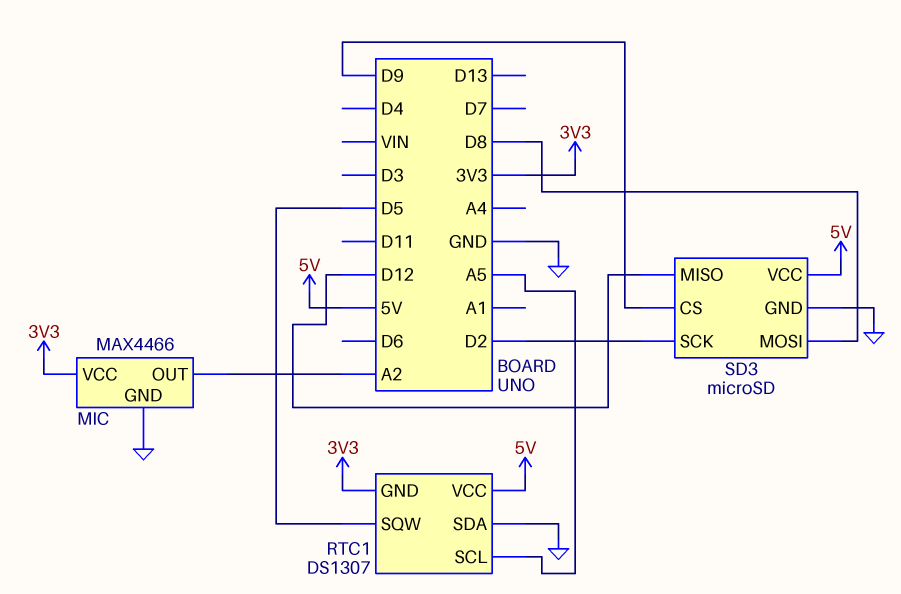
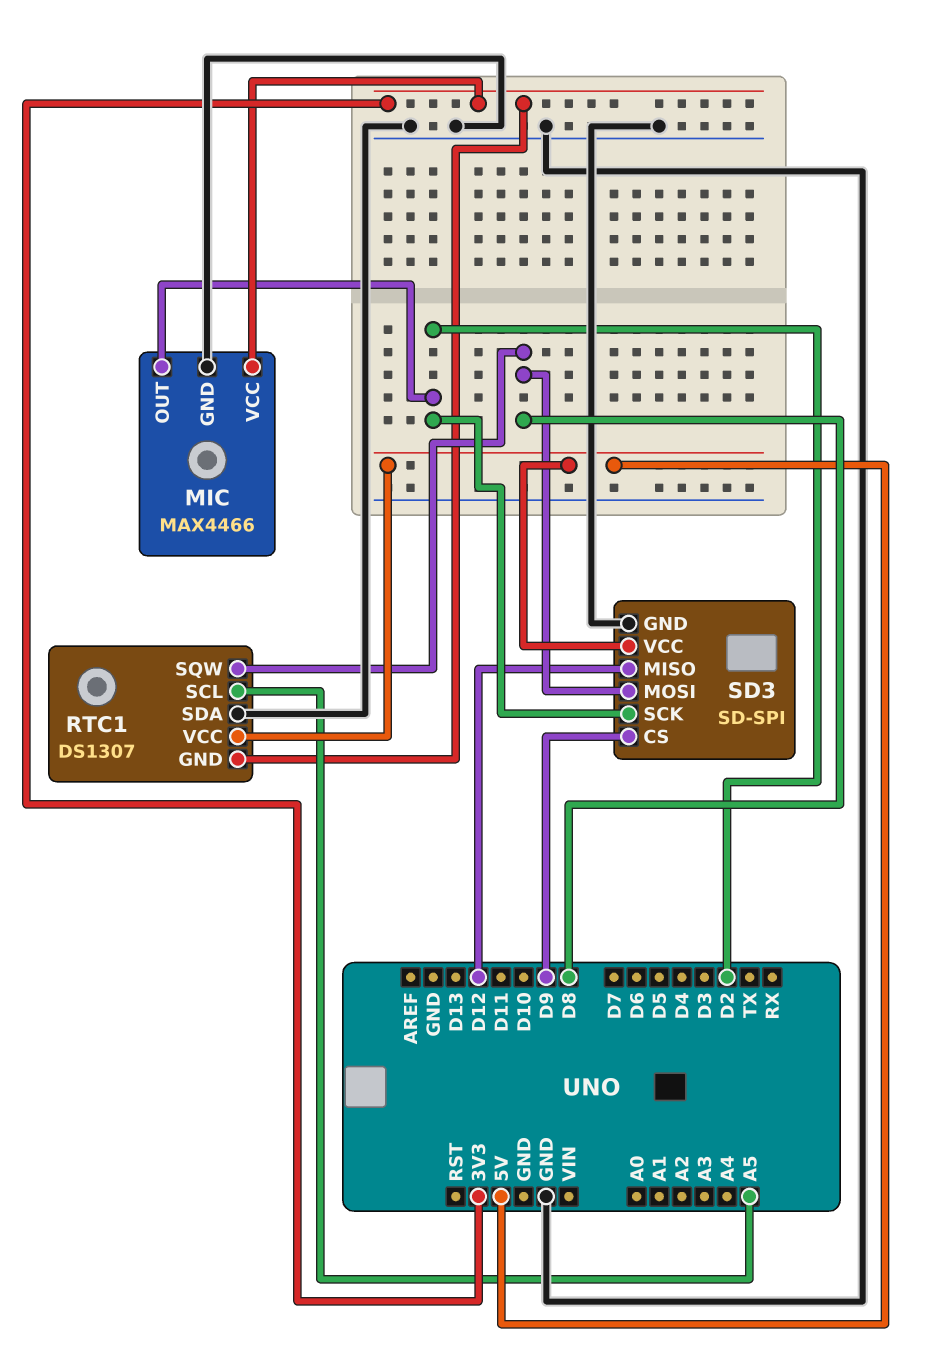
MIC pin OUT: A2 -> D2
RTC1 pin SQW: D5 -> D8
SD3: microSD -> SD-SPI

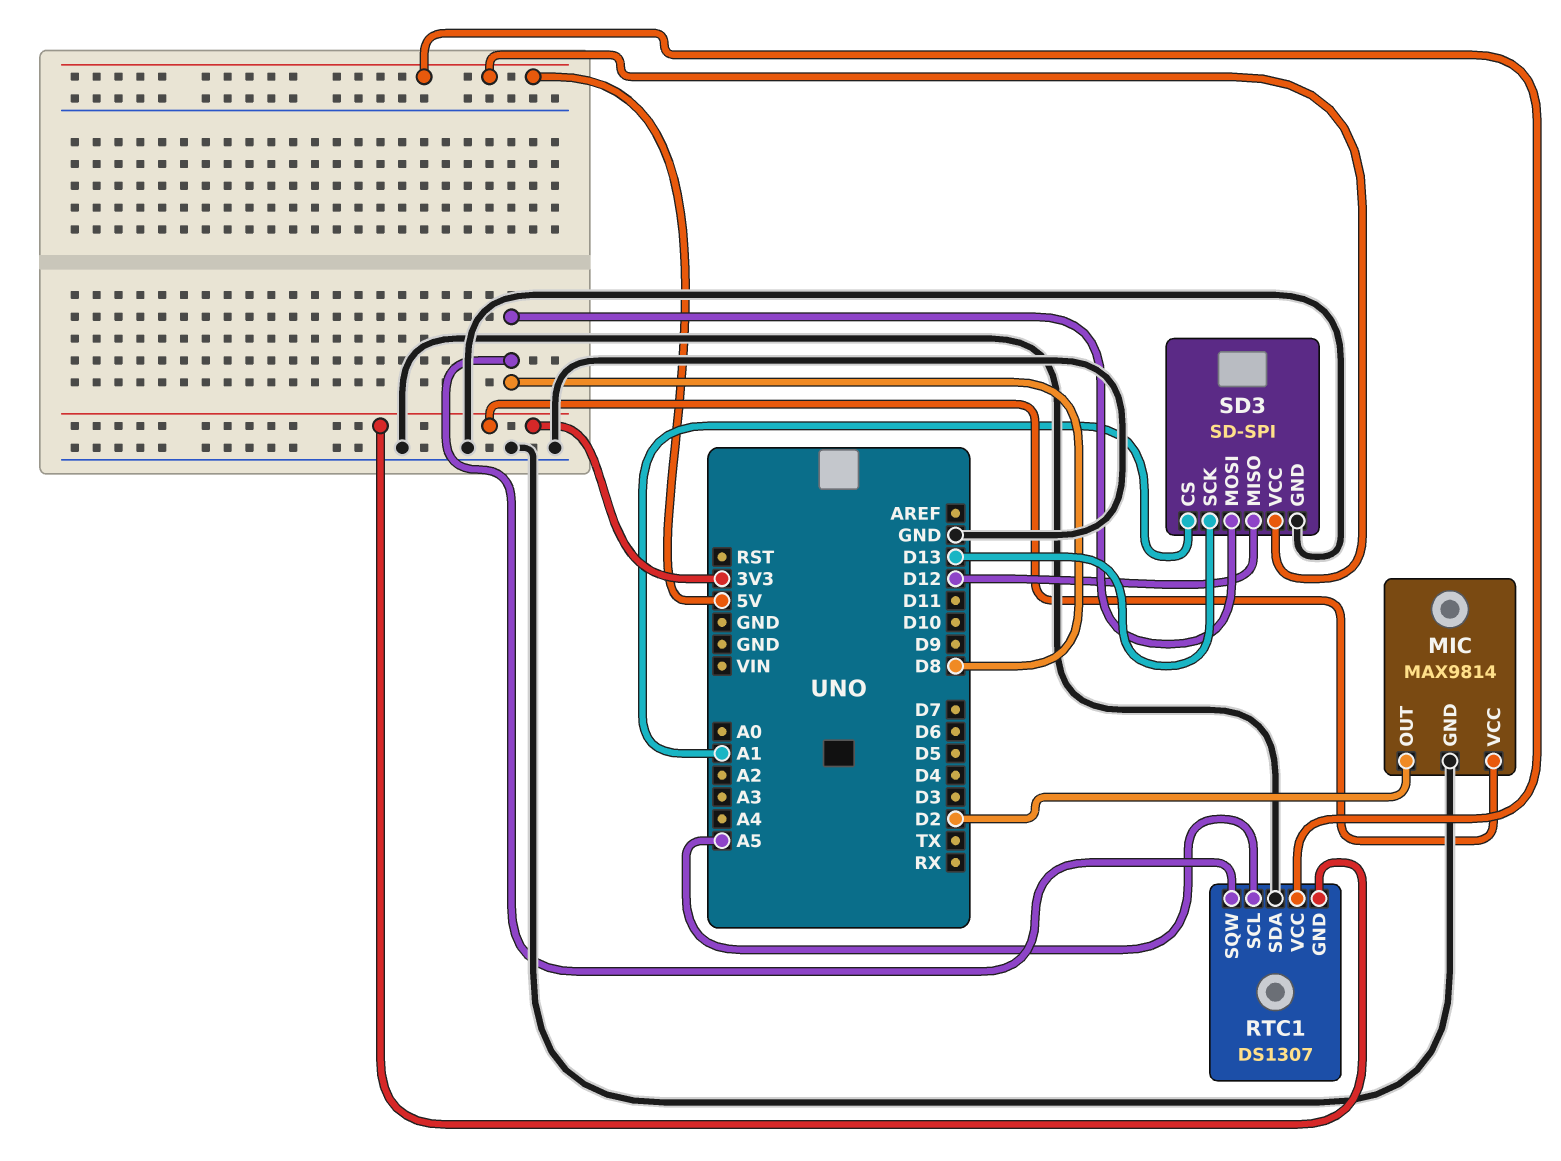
MIC: MAX4466 -> MAX9814
SD3 pin CS: D9 -> A1
SD3 pin SCK: D2 -> D13

